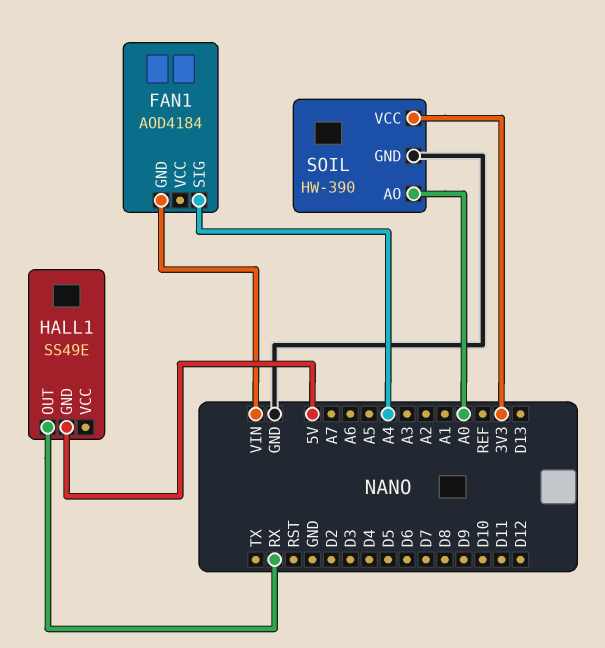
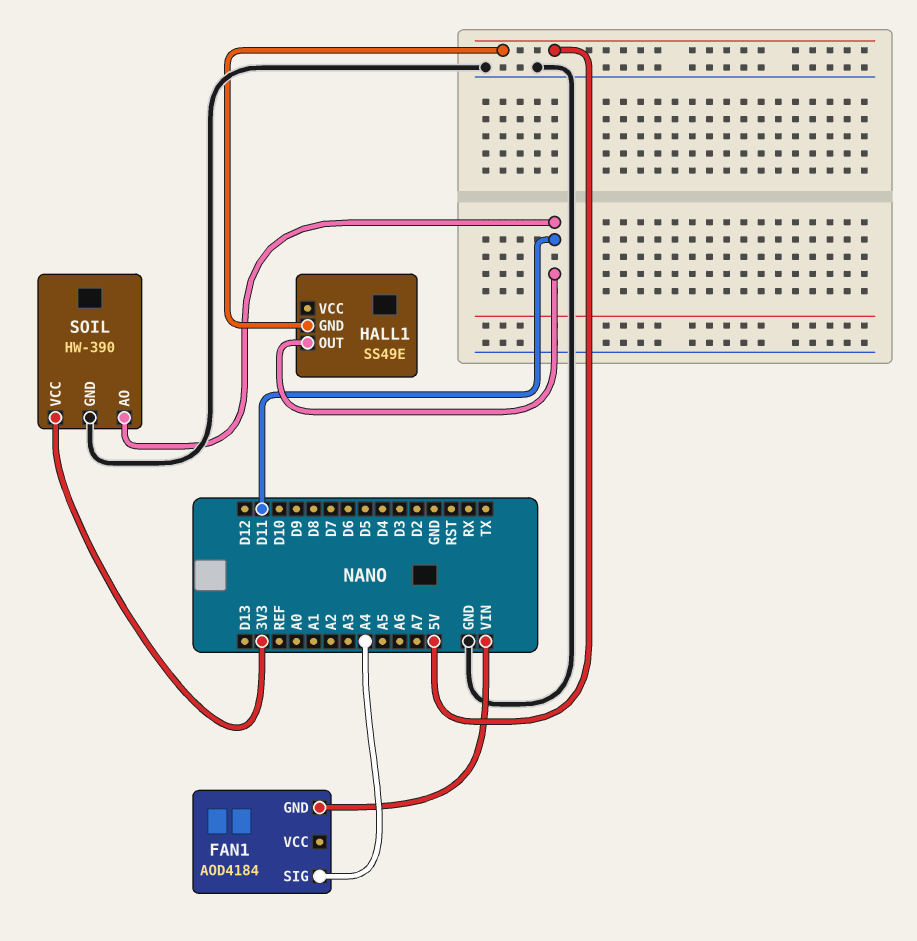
HALL1 pin OUT: RX -> D11
SOIL pin AO: A0 -> D11

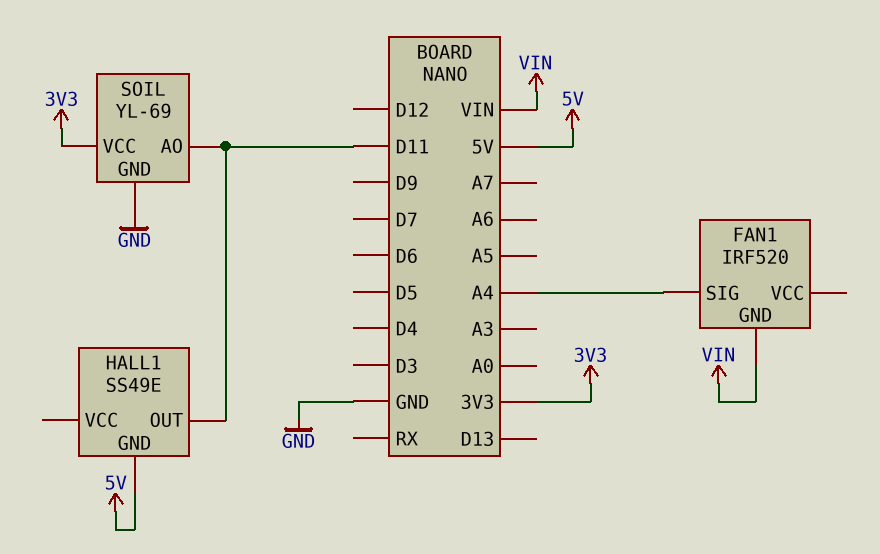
FAN1: AOD4184 -> IRF520
SOIL: HW-390 -> YL-69

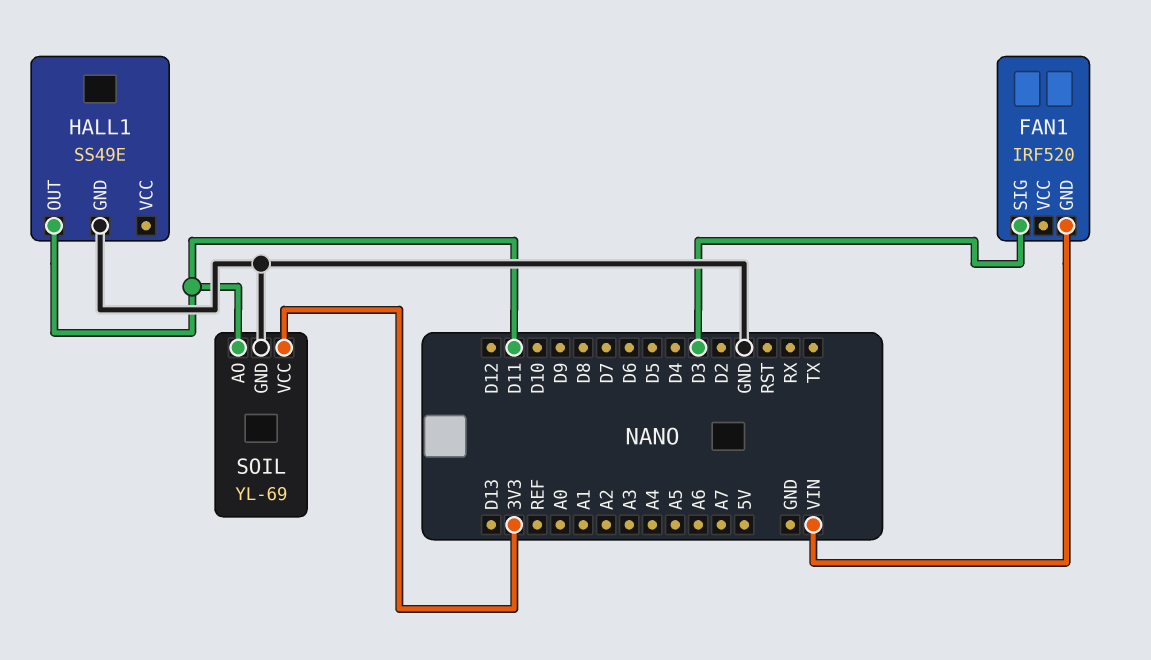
FAN1 pin SIG: A4 -> D3
HALL1 pin GND: 5V -> GND

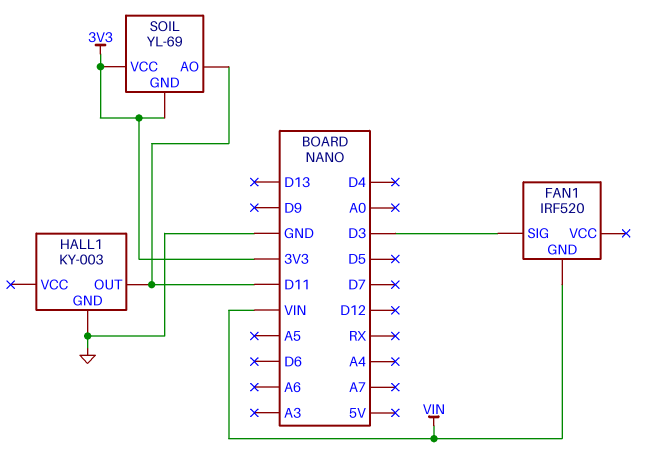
HALL1: SS49E -> KY-003
SOIL pin GND: GND -> 3V3

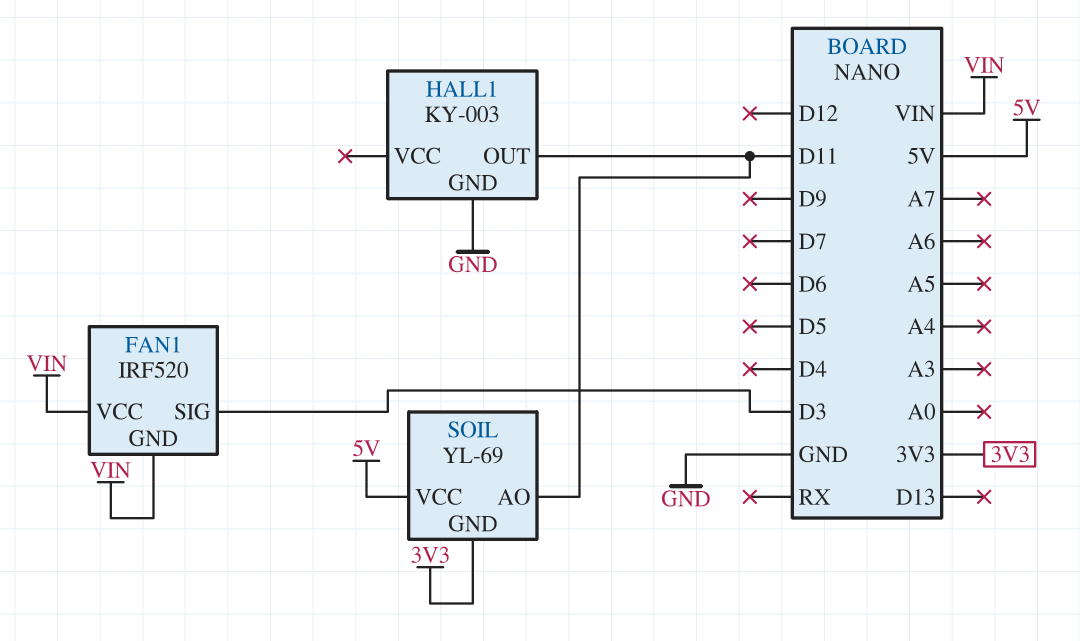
FAN1 pin VCC: none -> VIN
SOIL pin VCC: 3V3 -> 5V

